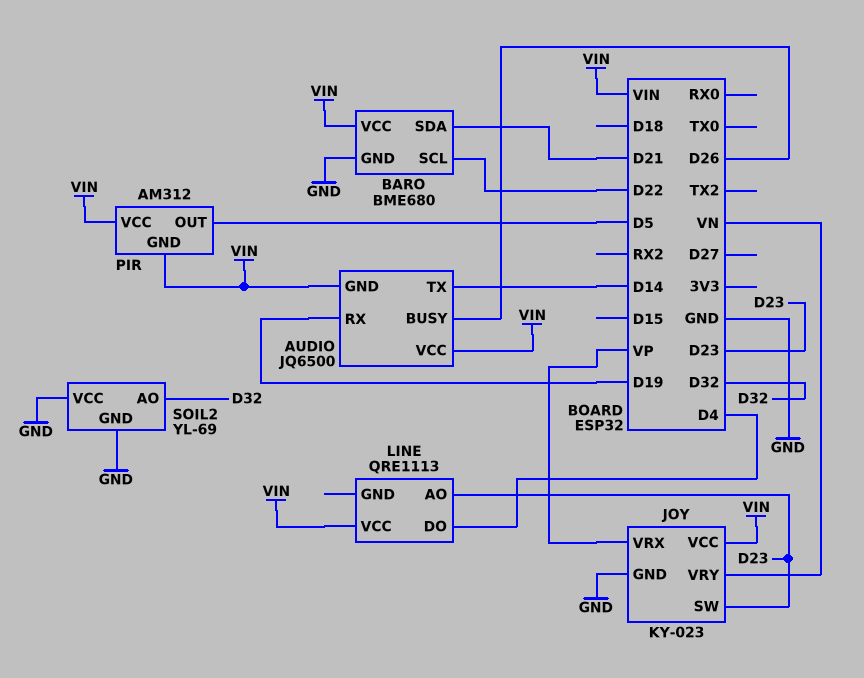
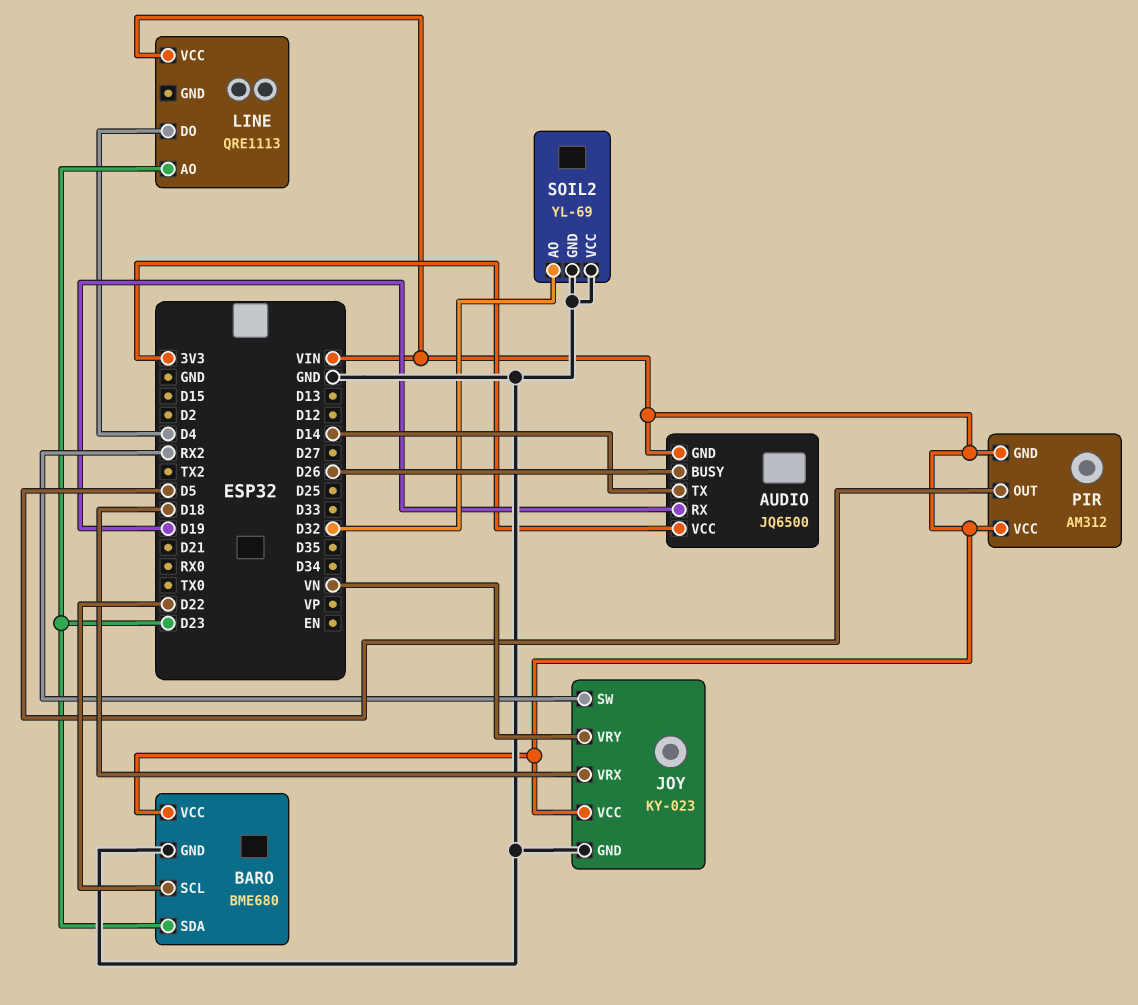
AUDIO pin VCC: VIN -> 3V3
BARO pin SDA: D21 -> D23
JOY pin SW: D23 -> RX2
JOY pin VRX: VP -> D18

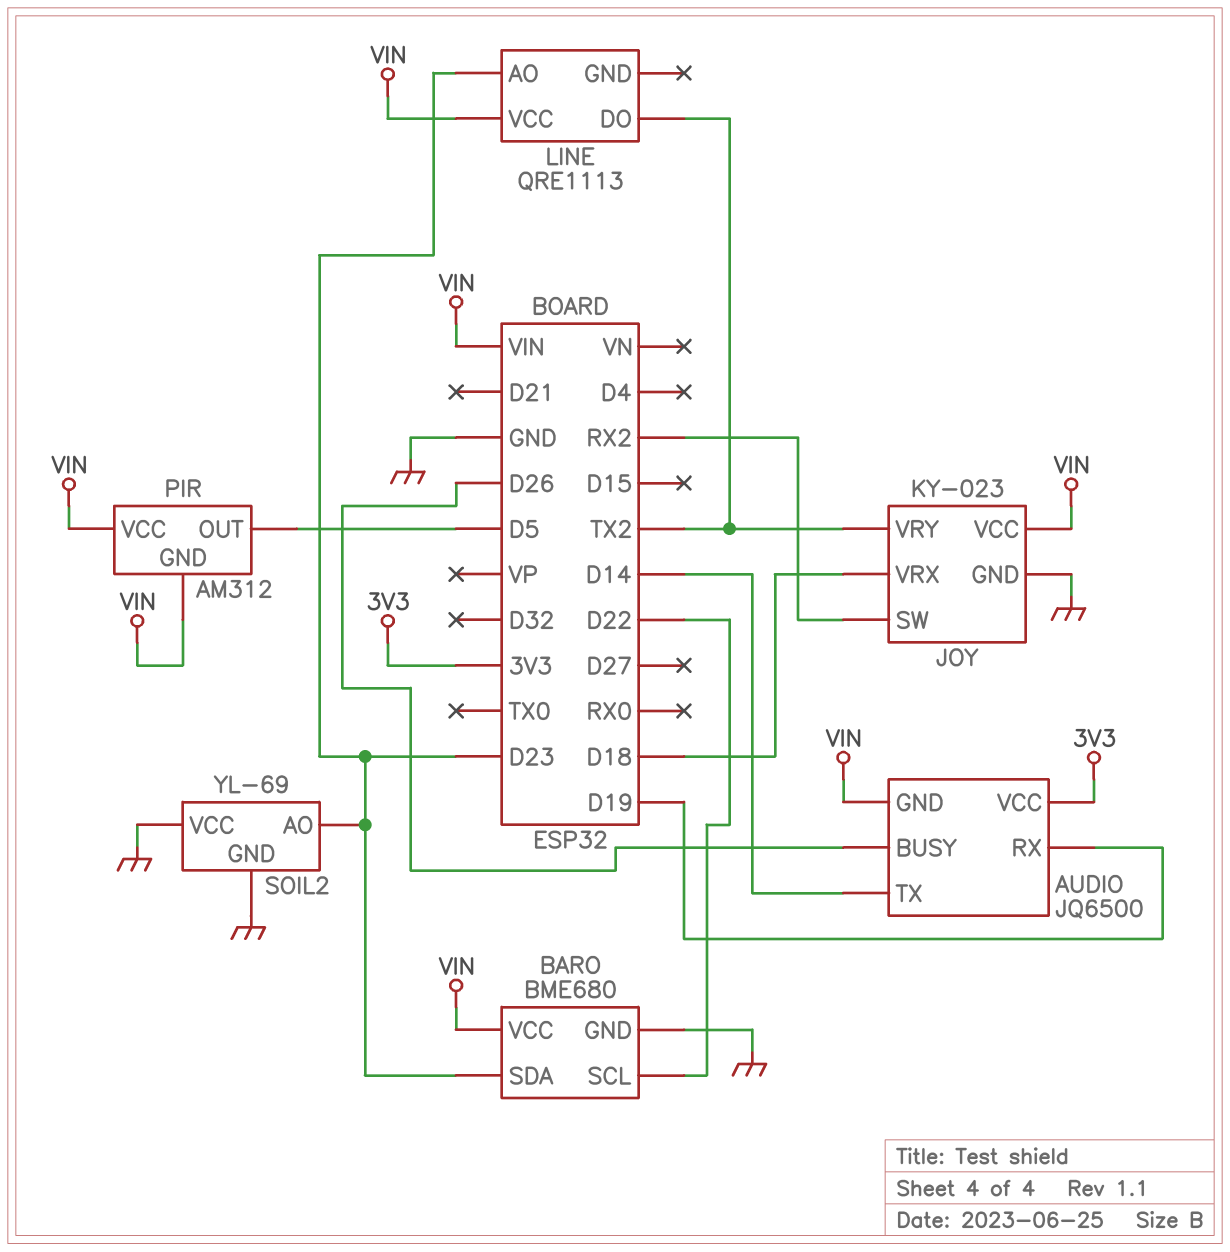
JOY pin VRY: VN -> TX2
LINE pin DO: D4 -> TX2
SOIL2 pin AO: D32 -> D23

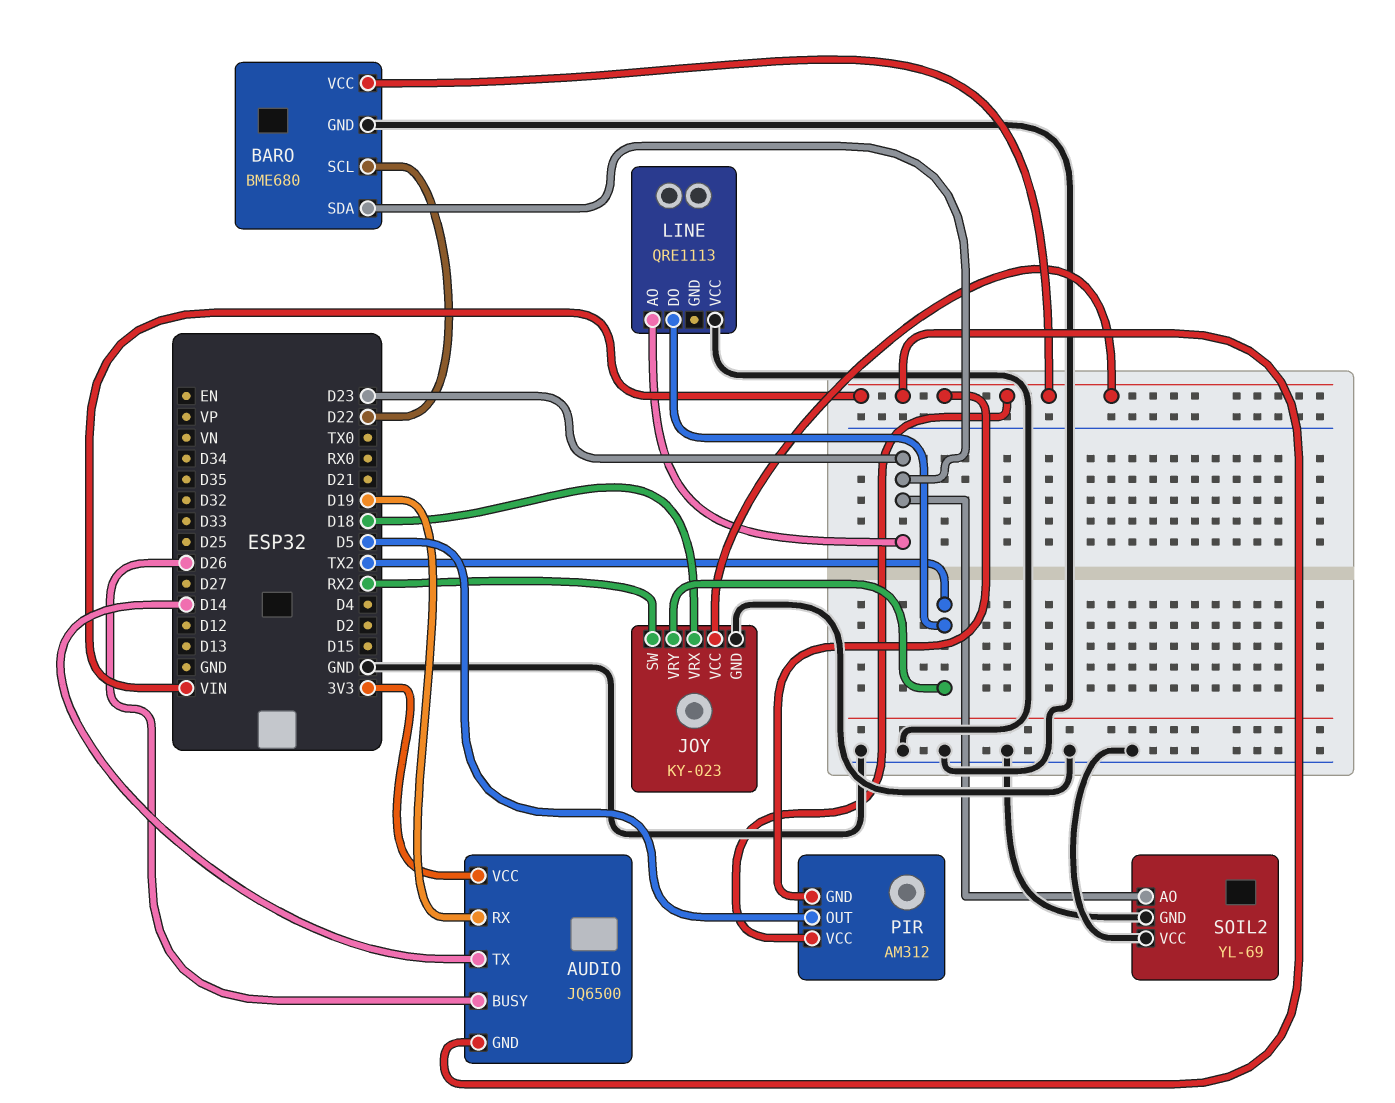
LINE pin VCC: VIN -> GND

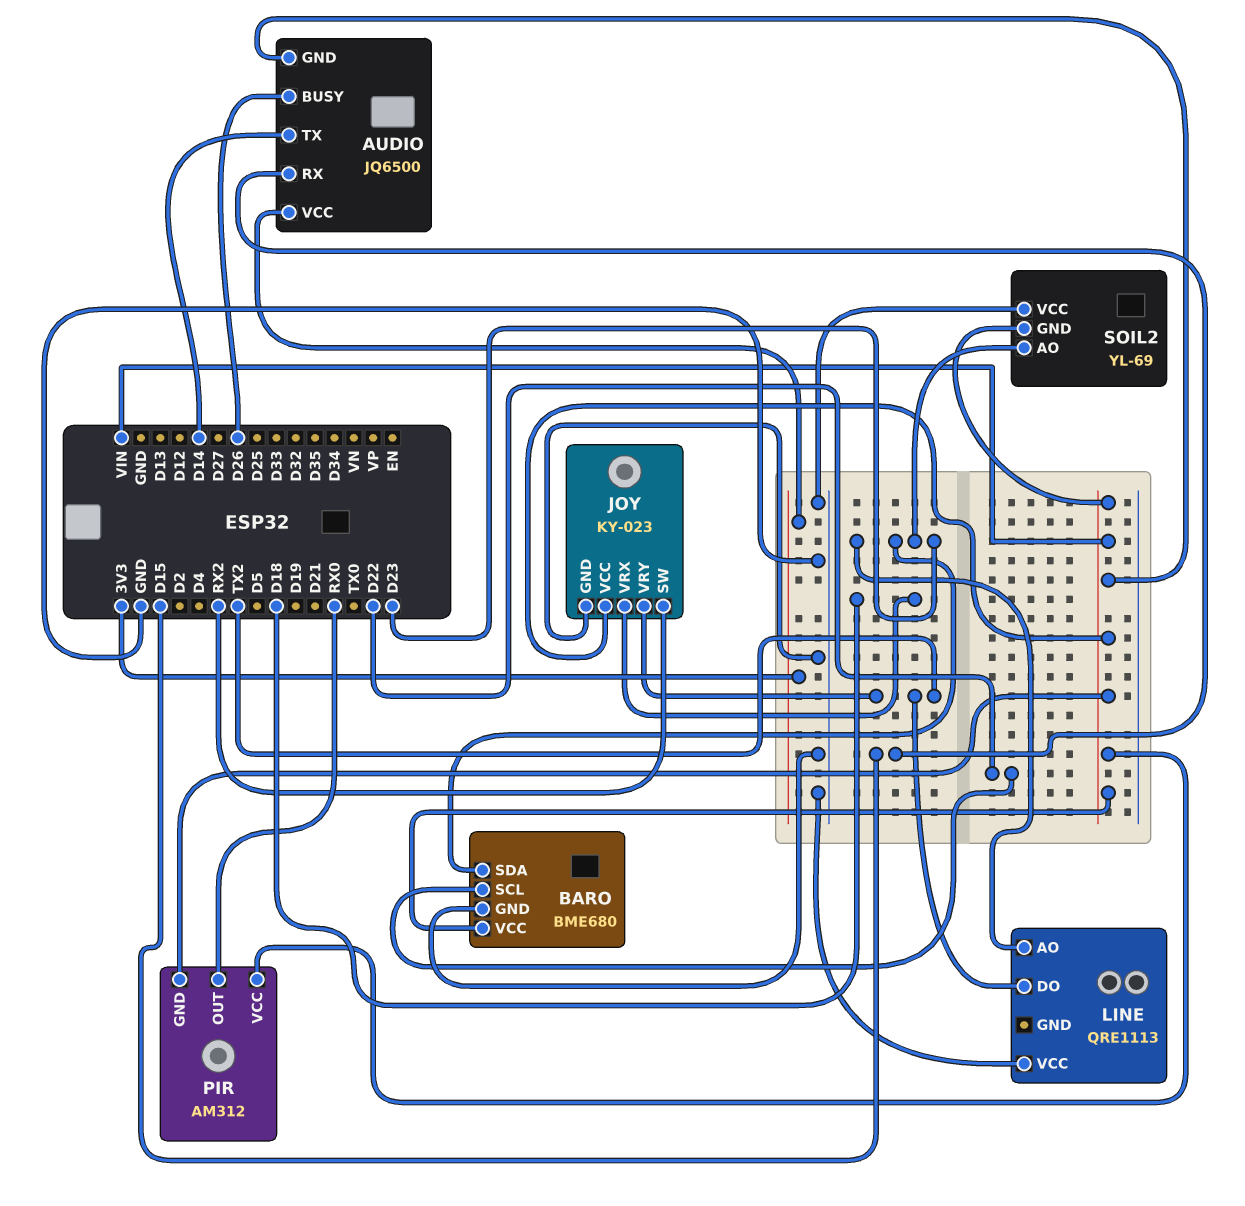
AUDIO pin RX: D19 -> D15
PIR pin OUT: D5 -> RX0
SOIL2 pin GND: GND -> VIN

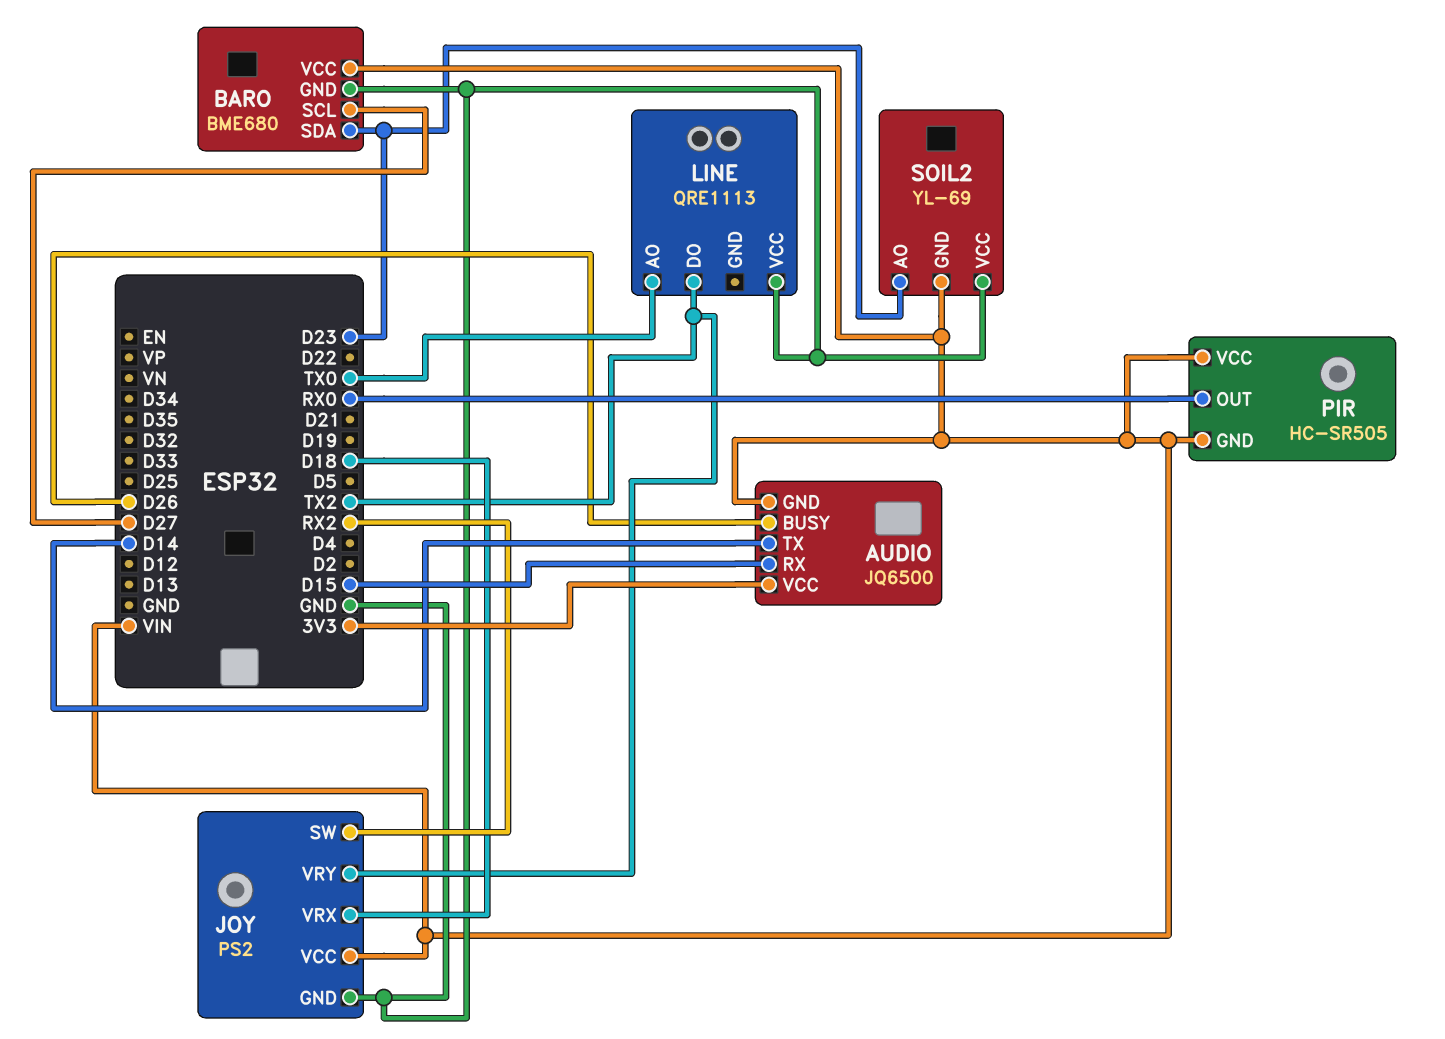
BARO pin SCL: D22 -> D27
JOY: KY-023 -> PS2
LINE pin AO: D23 -> TX0
PIR: AM312 -> HC-SR505

